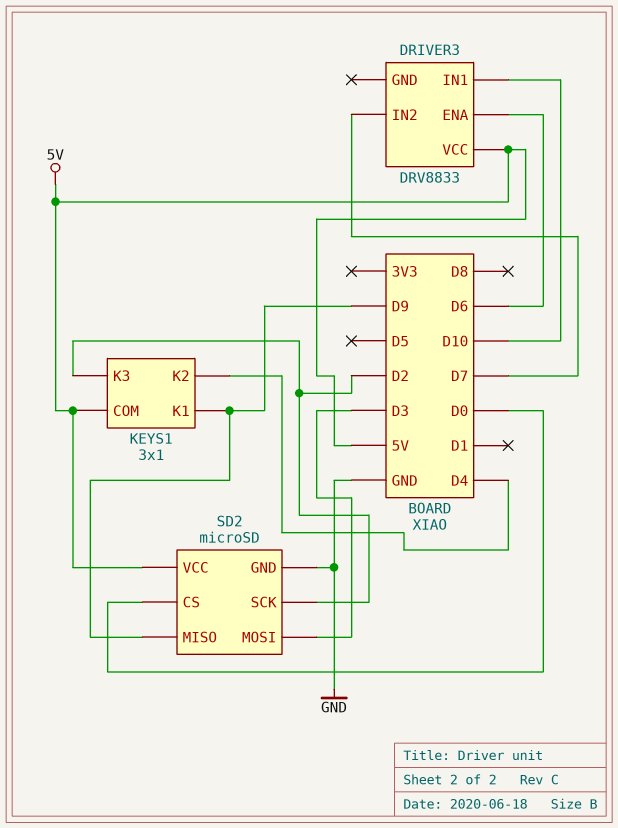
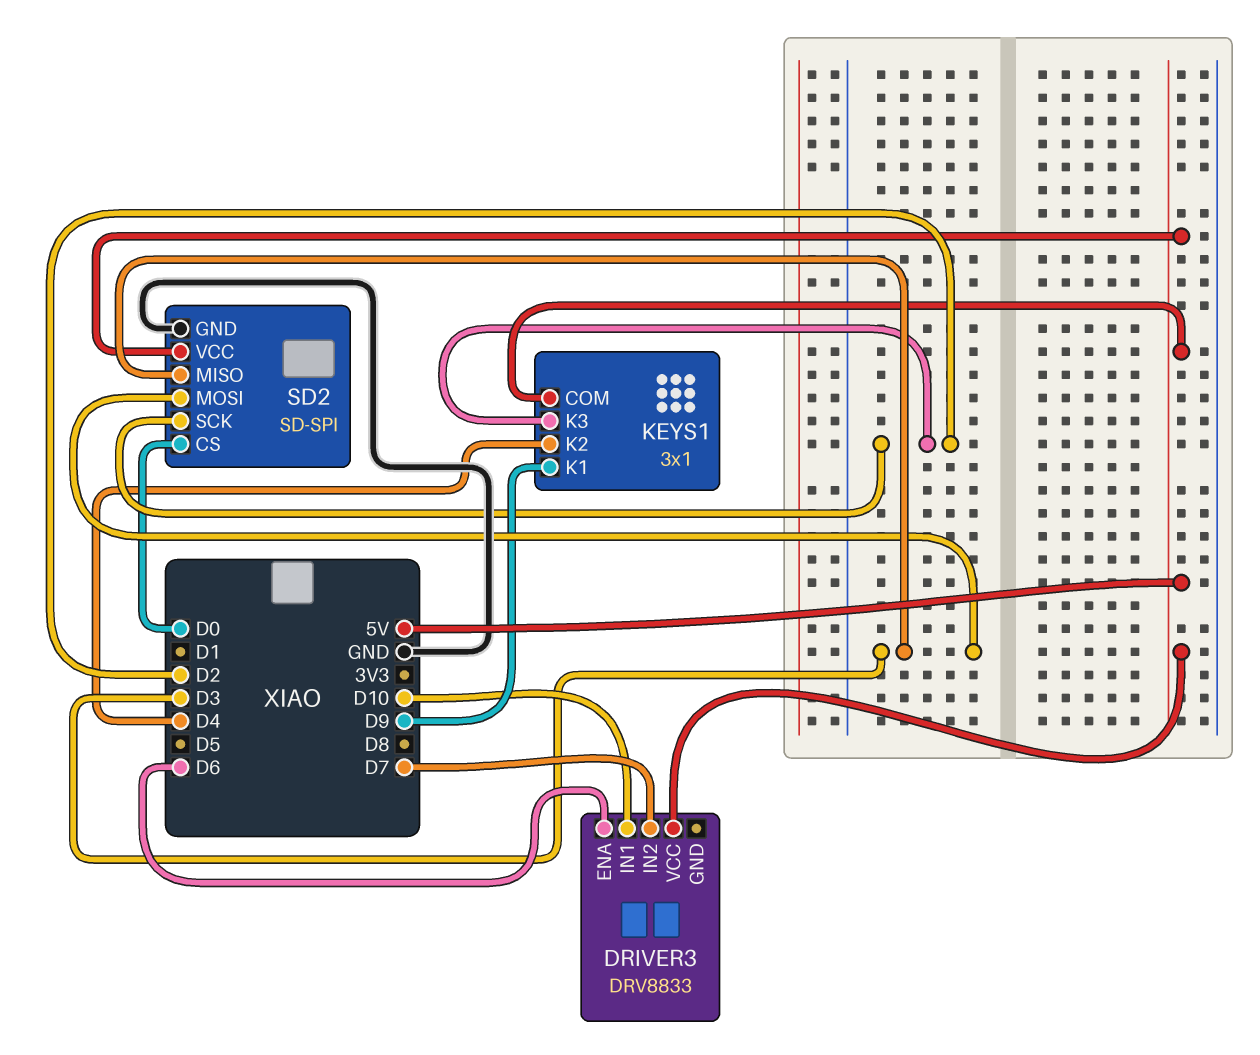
SD2: microSD -> SD-SPI
SD2 pin MISO: D9 -> D3

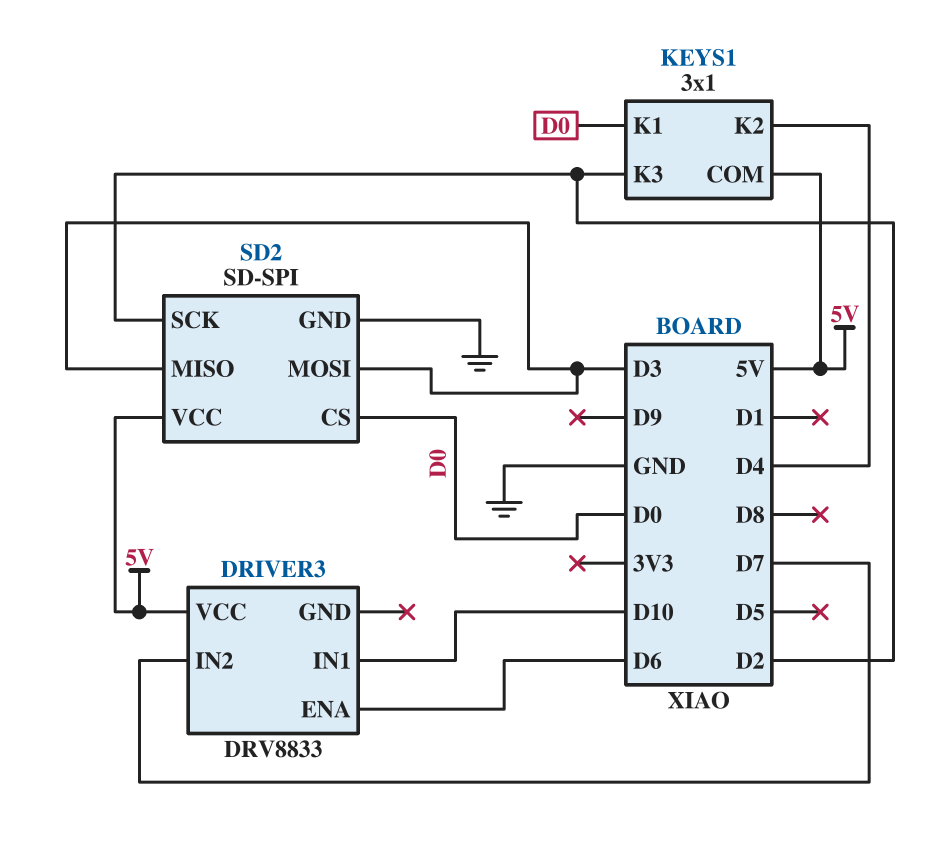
KEYS1 pin K1: D9 -> D0

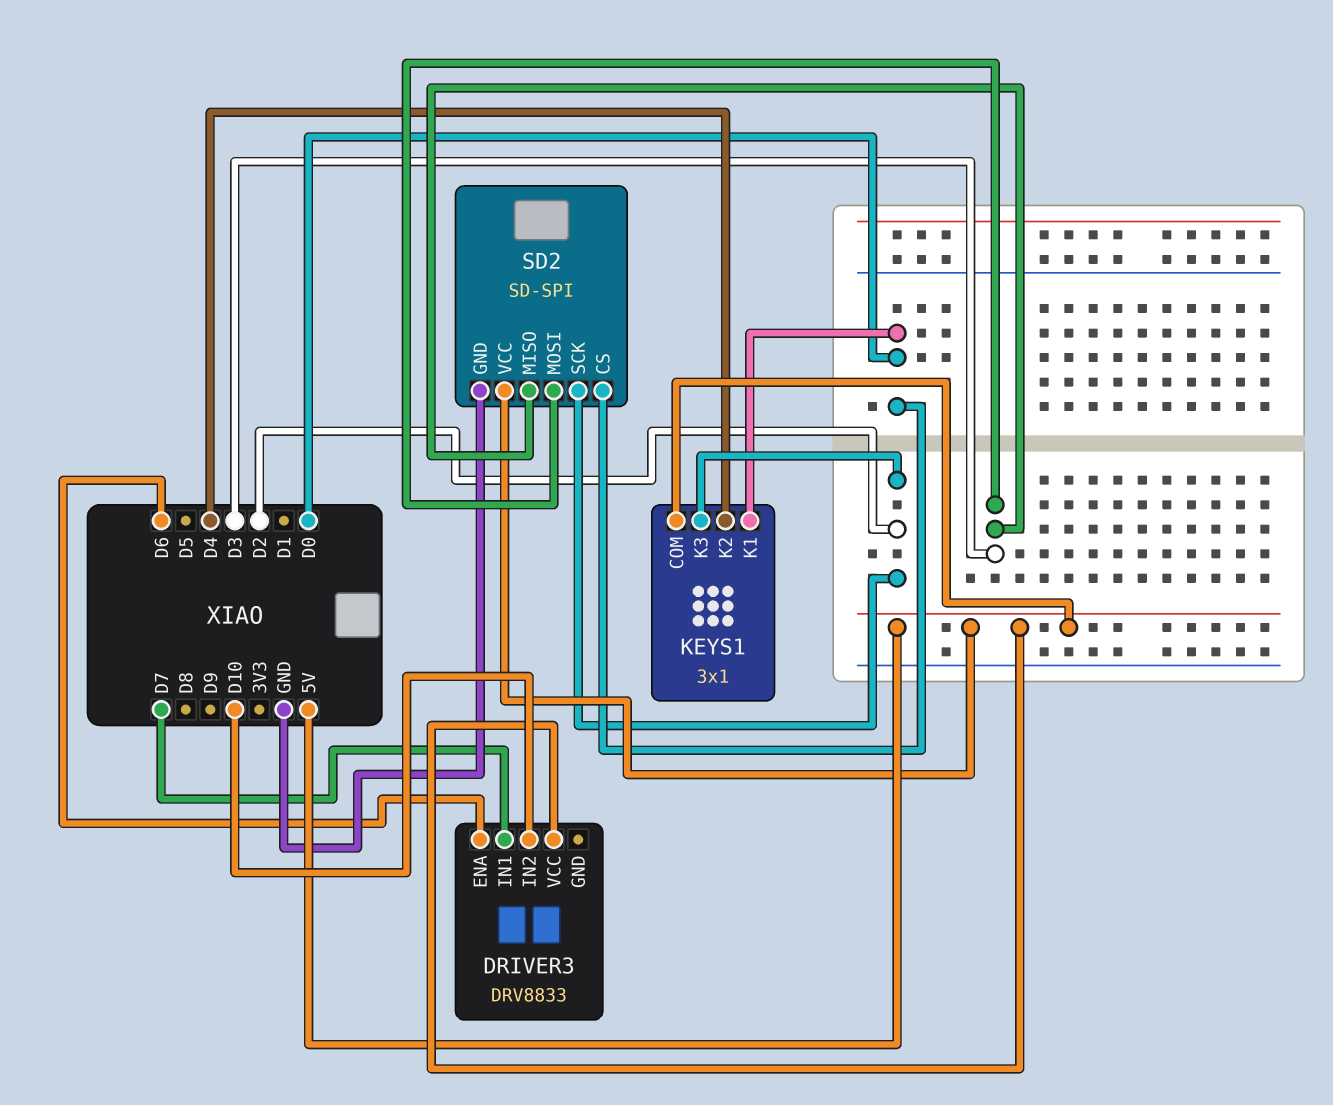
DRIVER3 pin IN1: D10 -> D7
DRIVER3 pin IN2: D7 -> D10

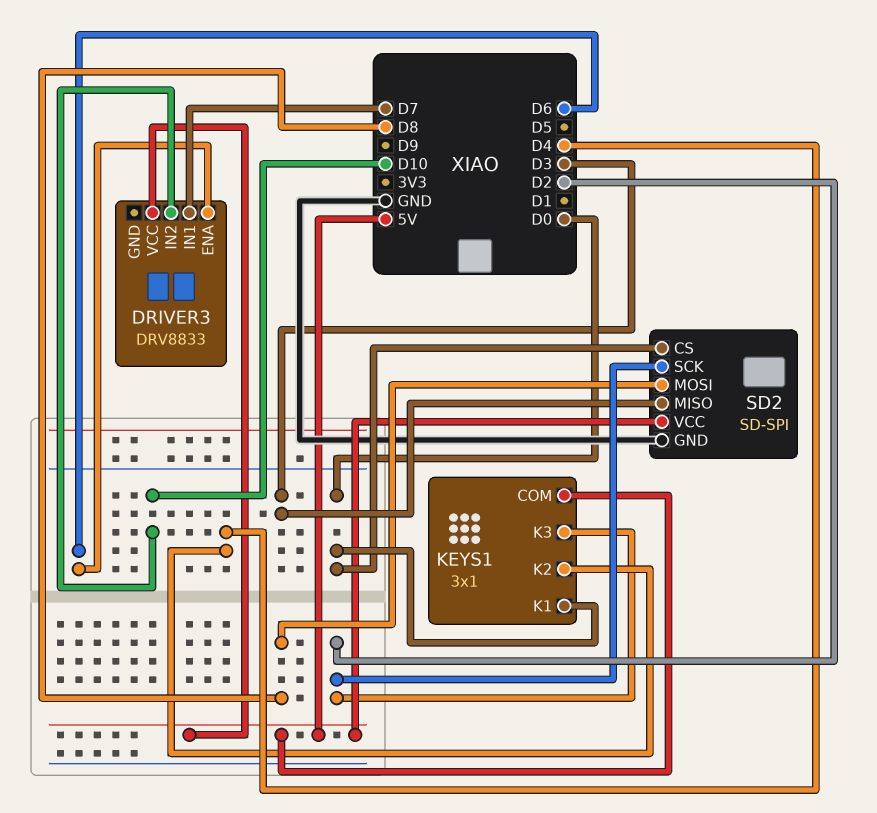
SD2 pin MOSI: D3 -> D8

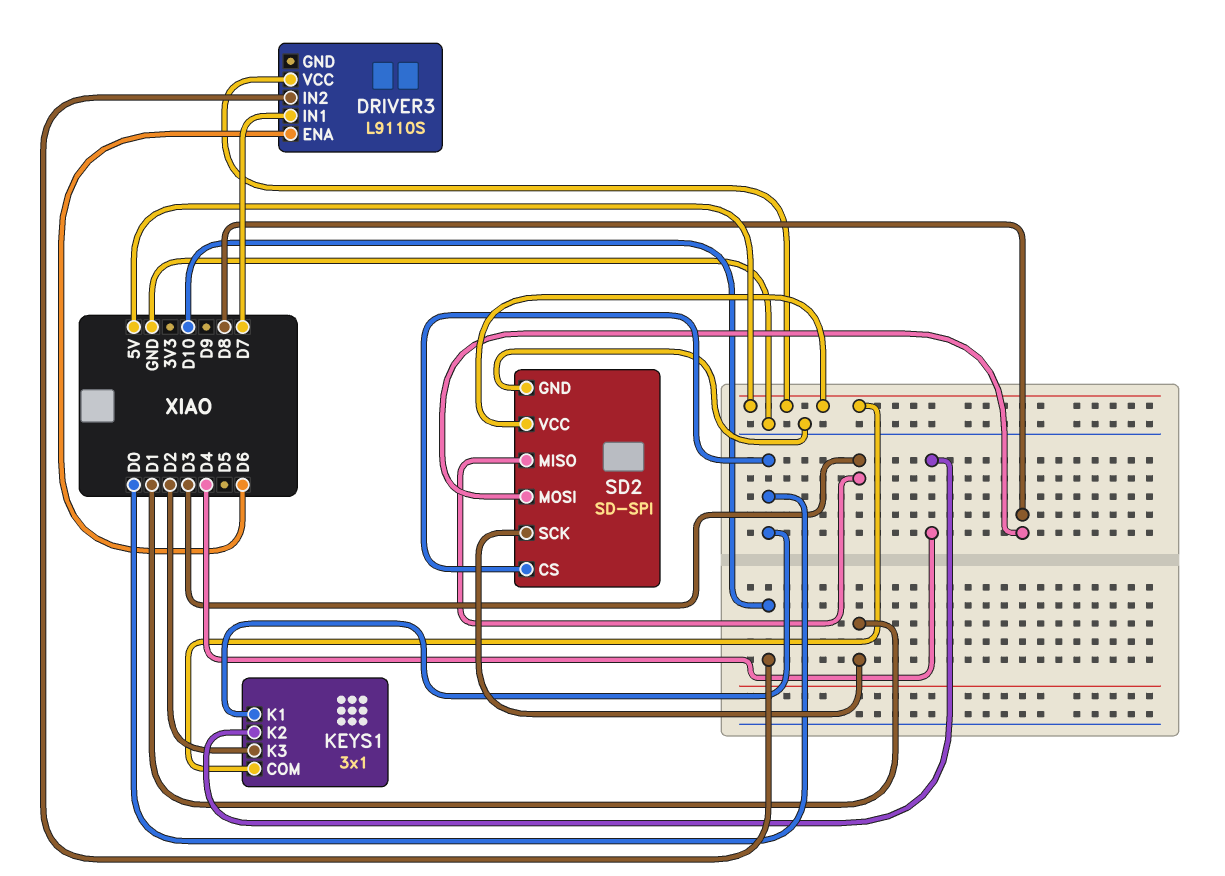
DRIVER3: DRV8833 -> L9110S
SD2 pin SCK: D2 -> D1

